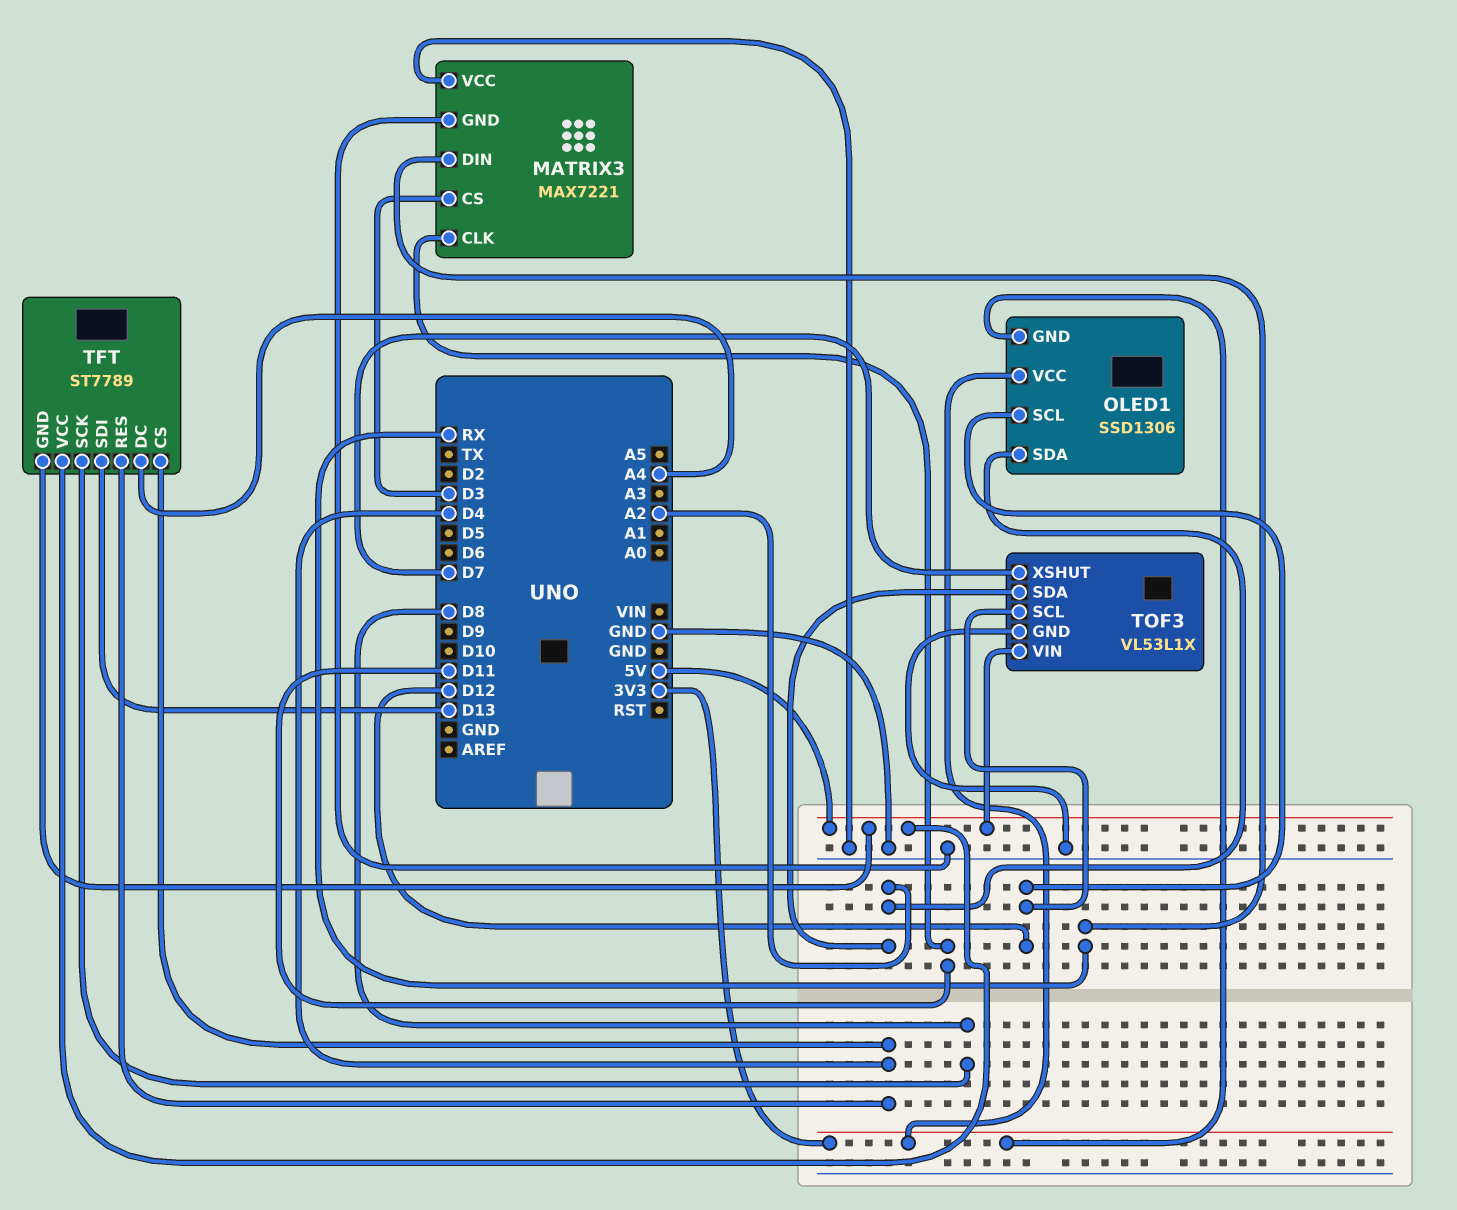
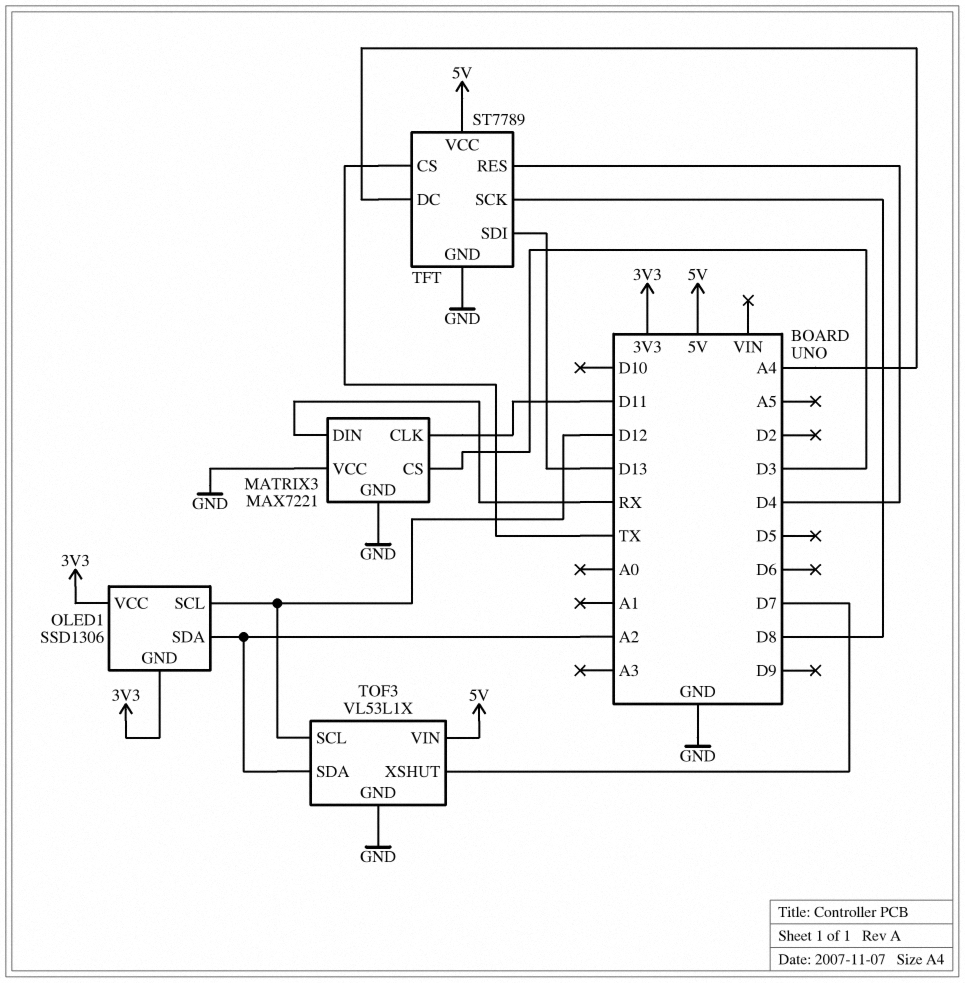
TFT pin CS: D4 -> TX
TFT pin GND: 5V -> GND

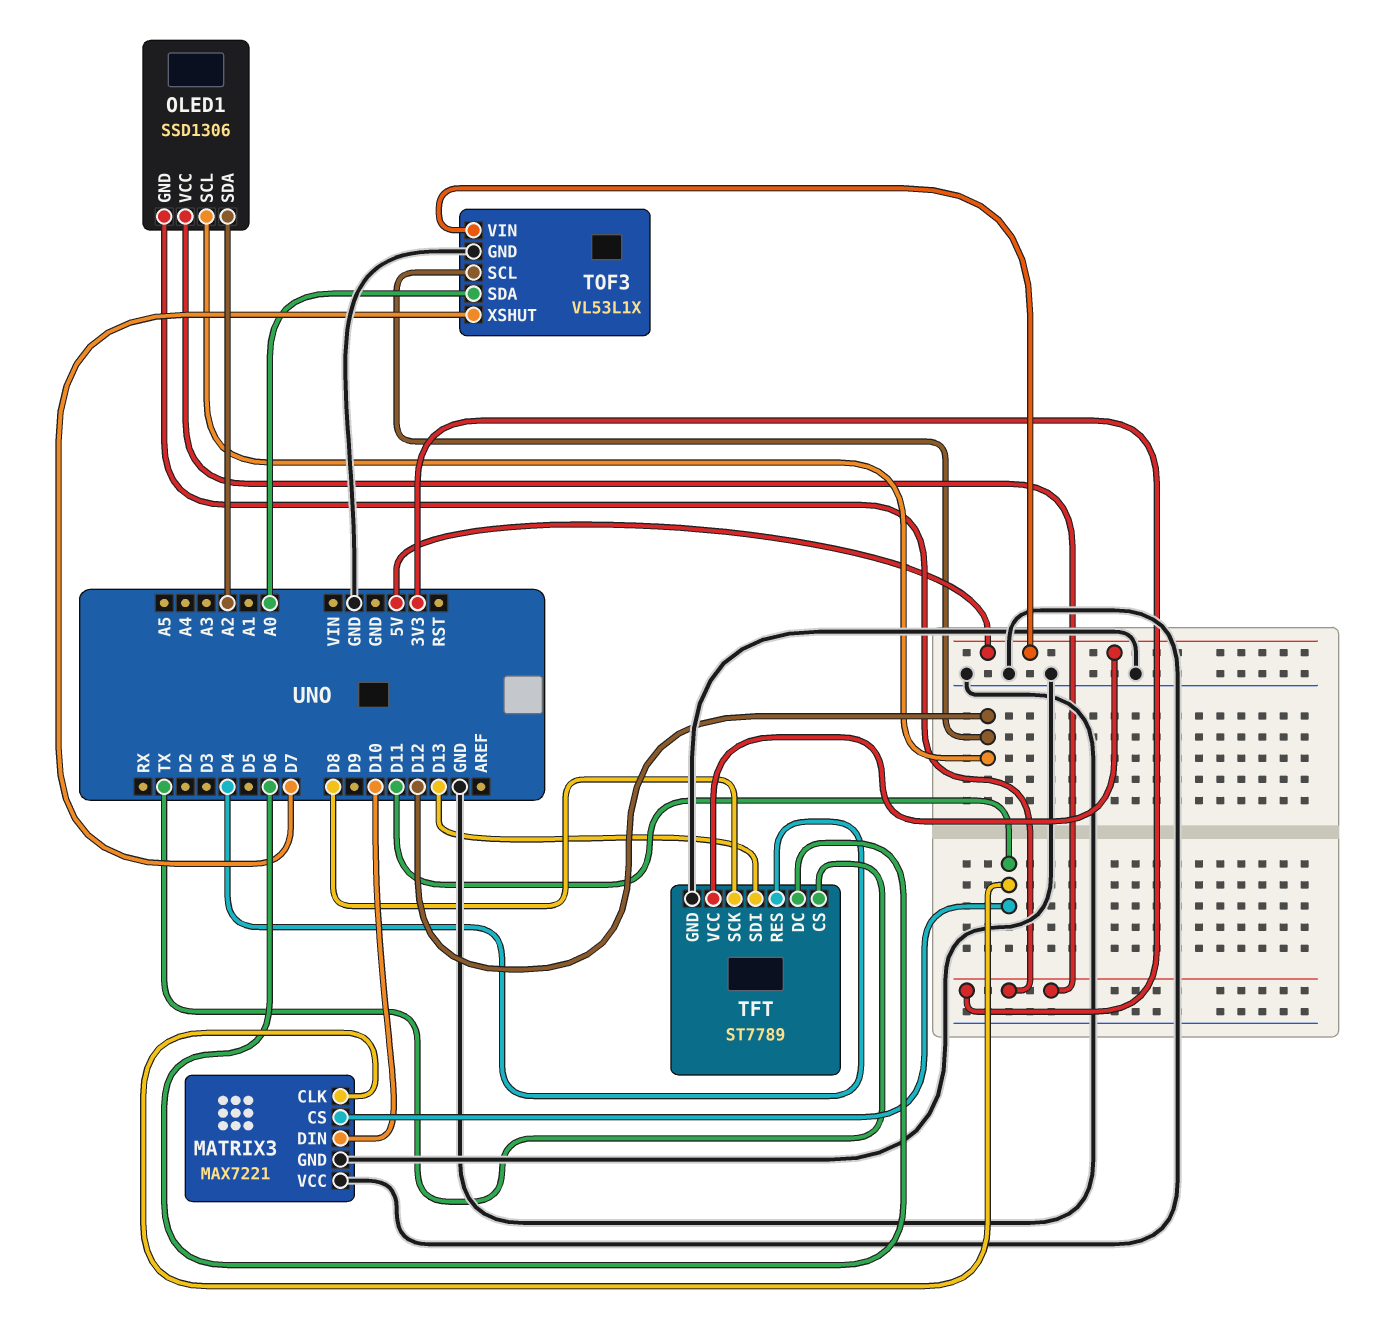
MATRIX3 pin CS: D3 -> D11
MATRIX3 pin DIN: RX -> D10
TFT pin DC: A4 -> D6
TOF3 pin SDA: A2 -> A0

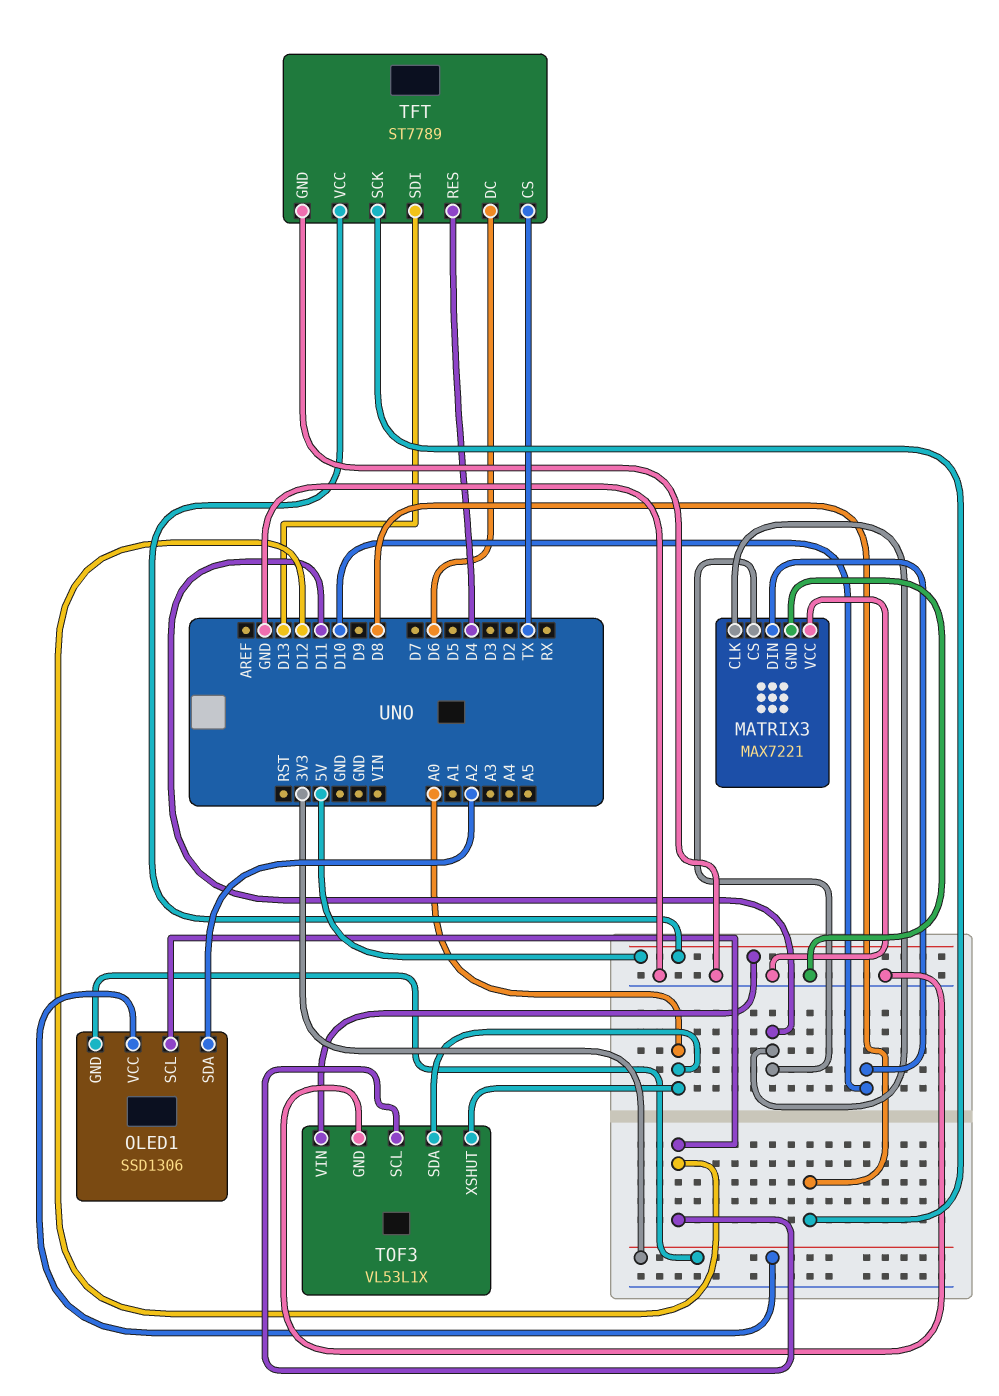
TOF3 pin XSHUT: D7 -> A0

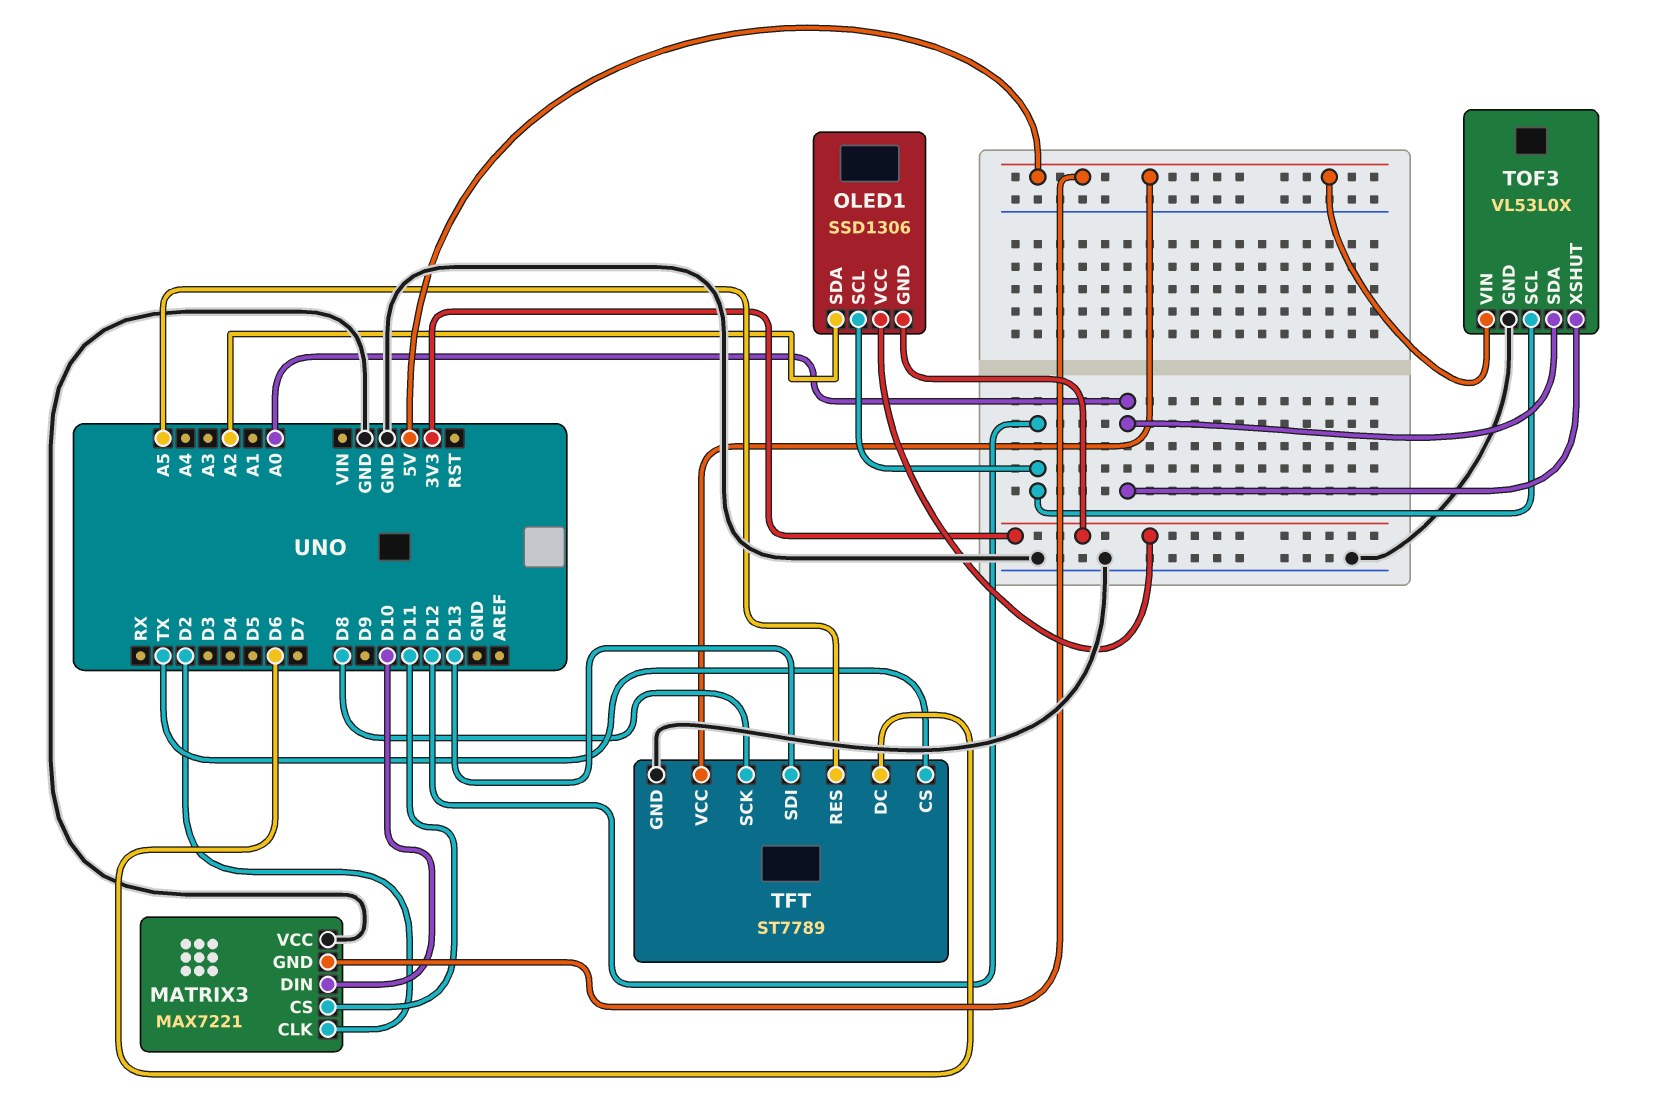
MATRIX3 pin CLK: D11 -> D2
MATRIX3 pin GND: GND -> 5V
TFT pin RES: D4 -> A5
TOF3: VL53L1X -> VL53L0X

